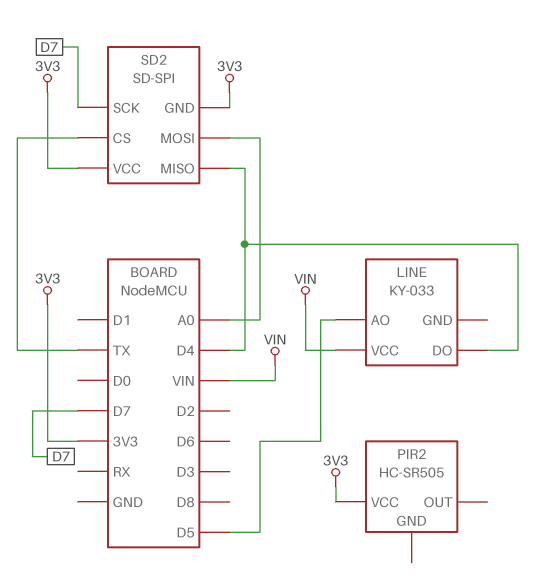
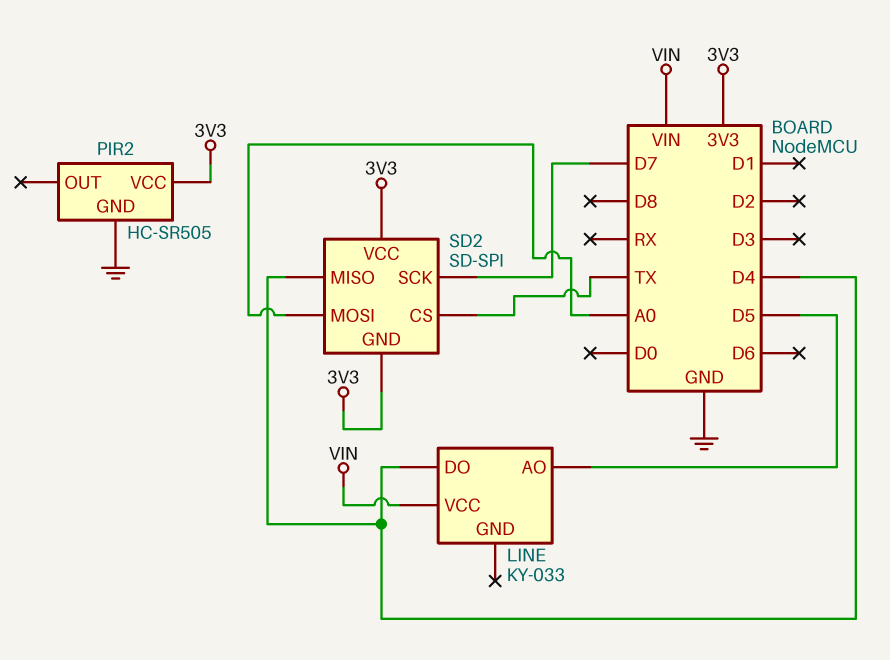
PIR2 pin GND: none -> GND

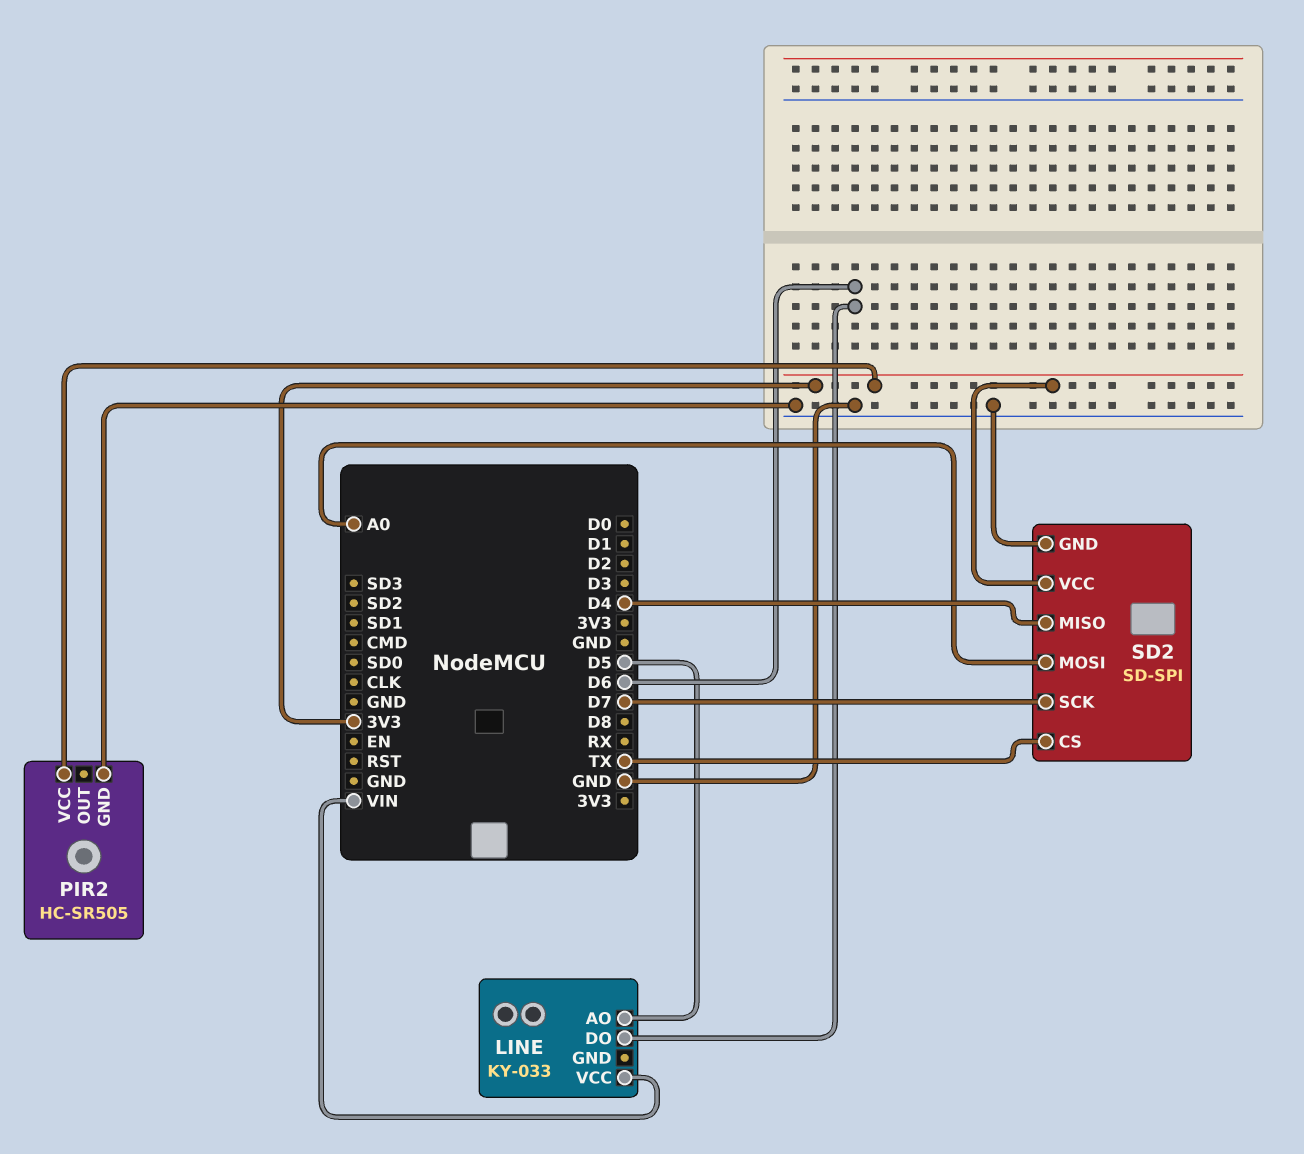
LINE pin DO: D4 -> D6
SD2 pin GND: 3V3 -> GND

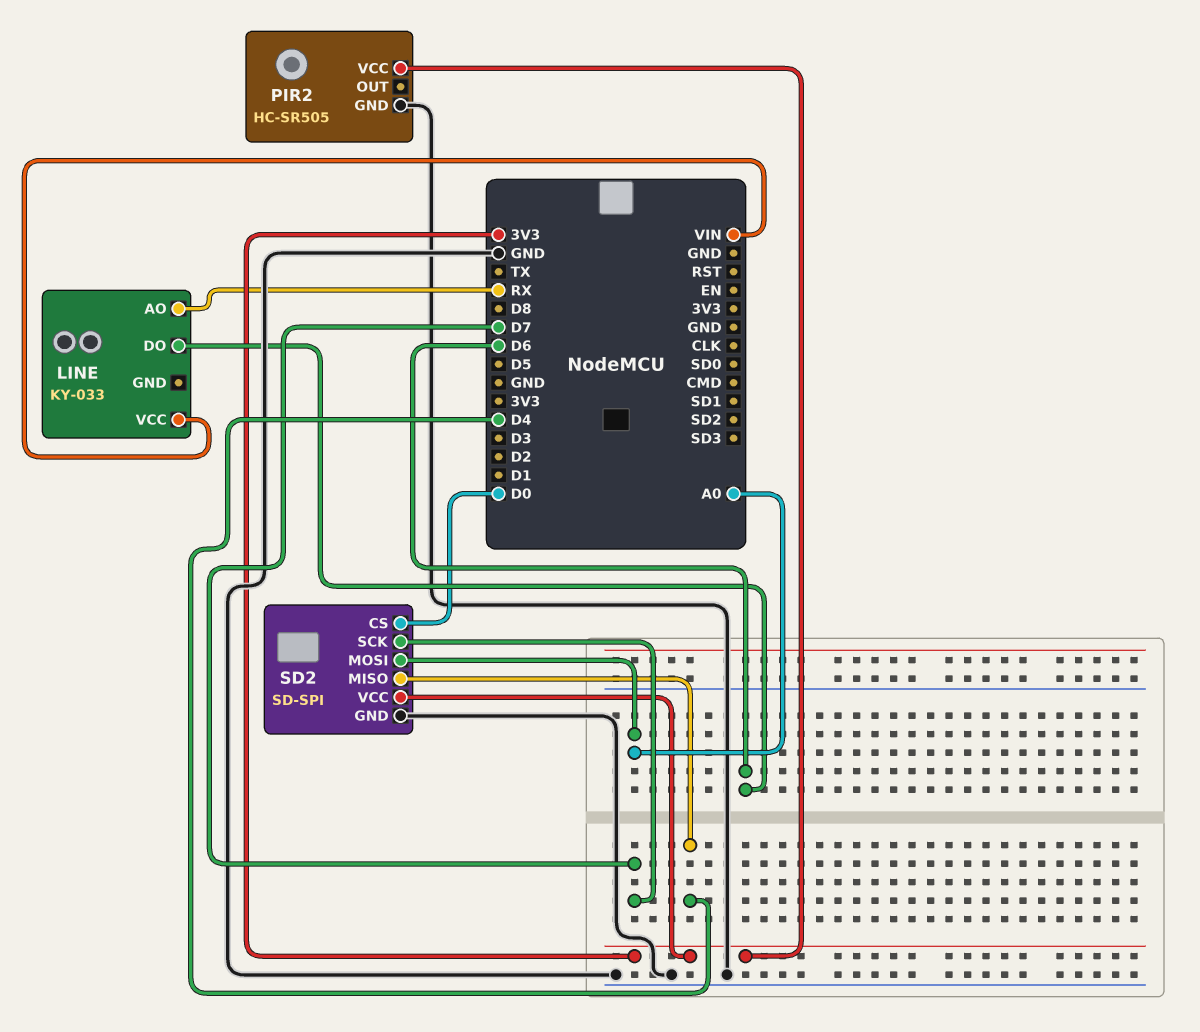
LINE pin AO: D5 -> RX
SD2 pin CS: TX -> D0

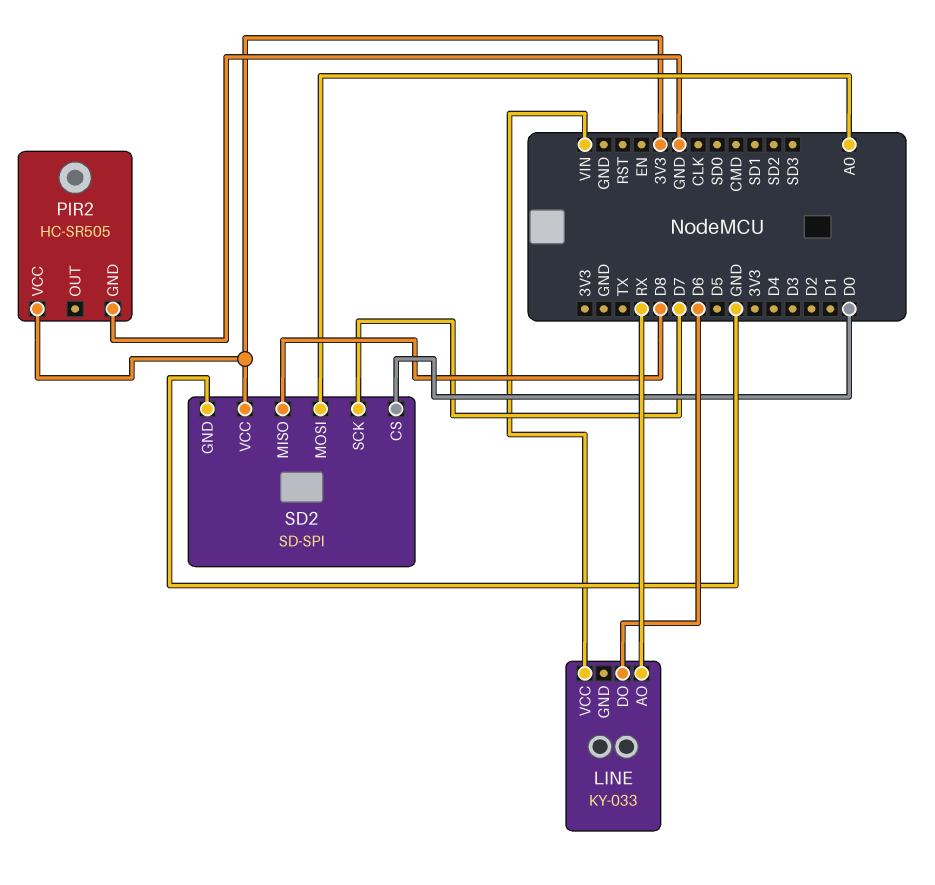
SD2 pin MISO: D4 -> D8

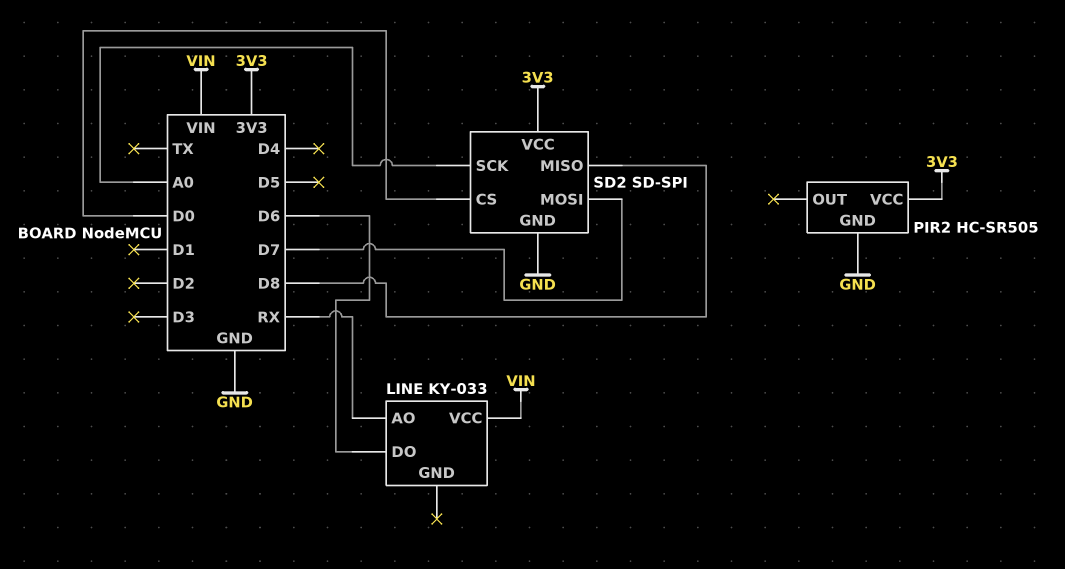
SD2 pin MOSI: A0 -> D7
SD2 pin SCK: D7 -> A0

